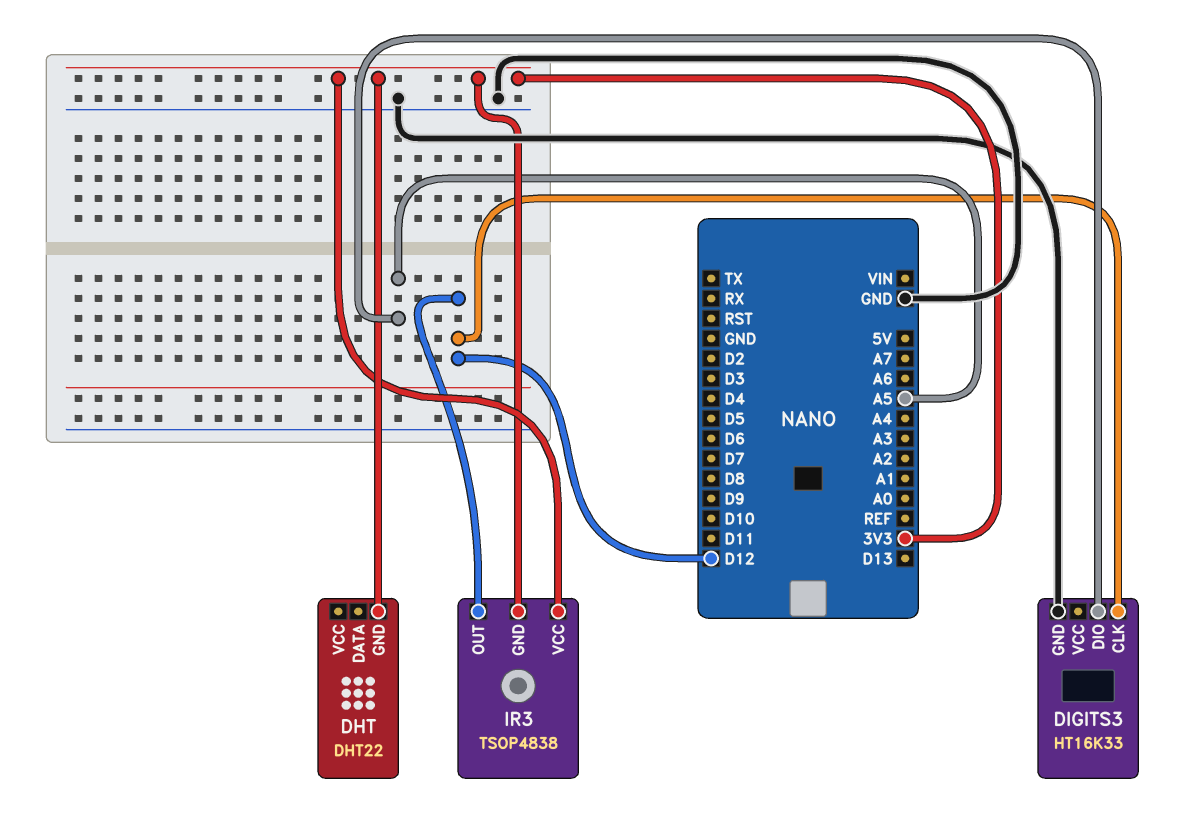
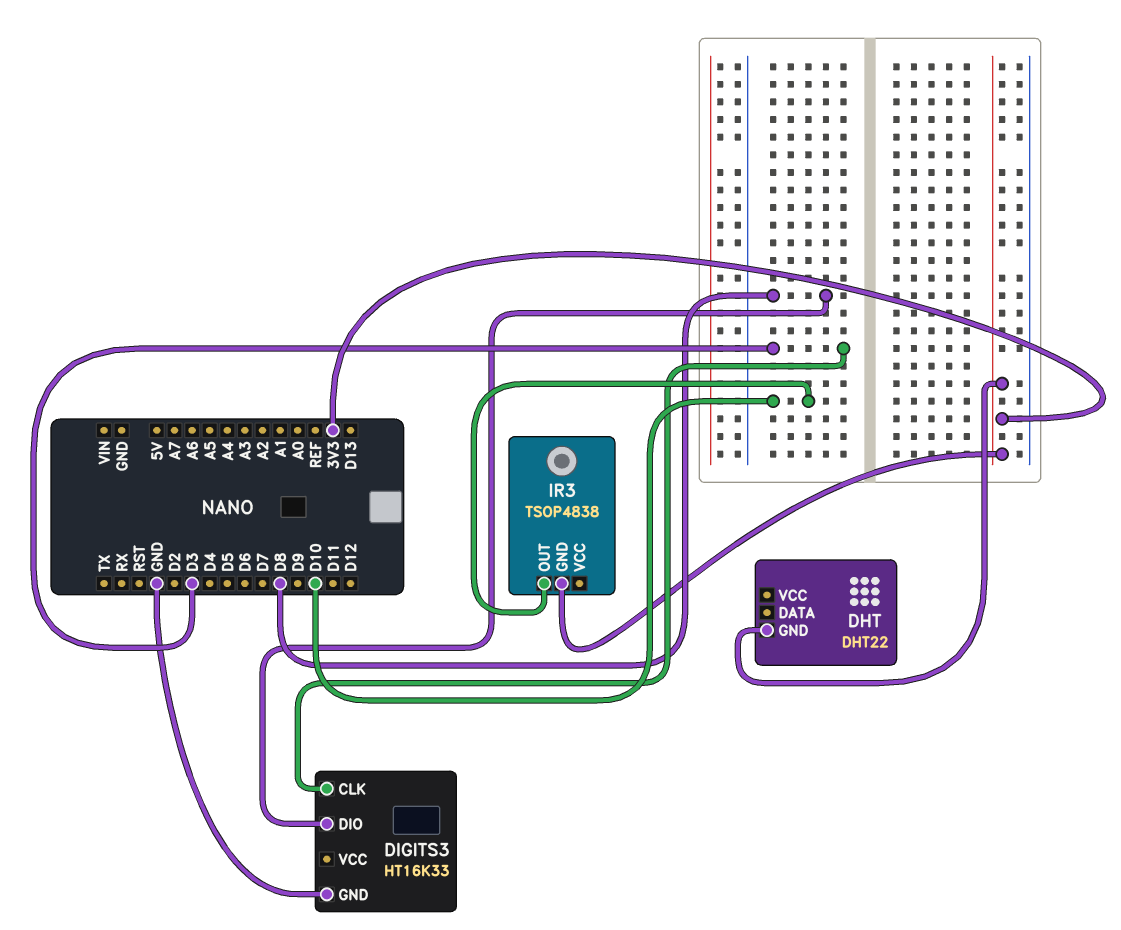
DIGITS3 pin CLK: D12 -> D3
DIGITS3 pin DIO: A5 -> D8
IR3 pin OUT: D12 -> D10
IR3 pin VCC: 3V3 -> none

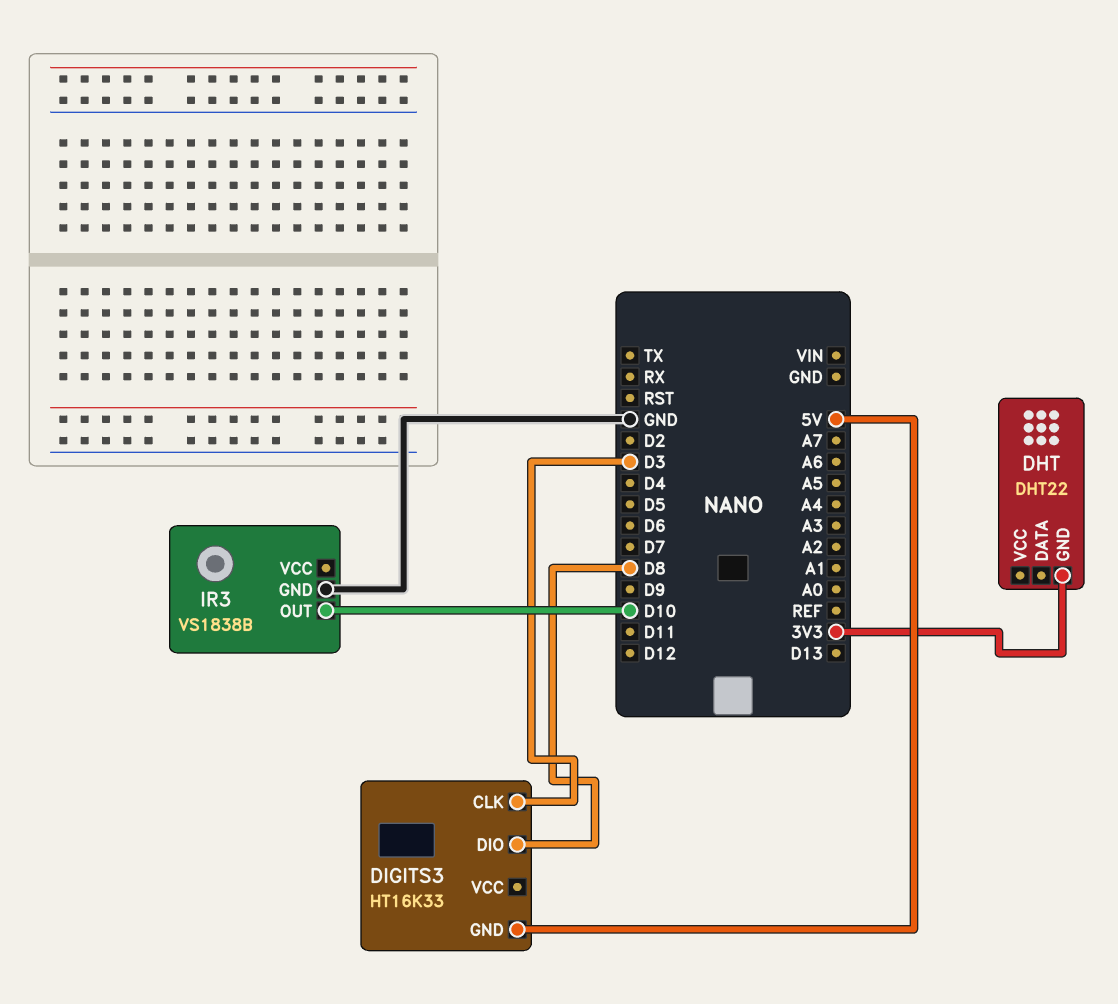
DIGITS3 pin GND: GND -> 5V
IR3: TSOP4838 -> VS1838B
IR3 pin GND: 3V3 -> GND

